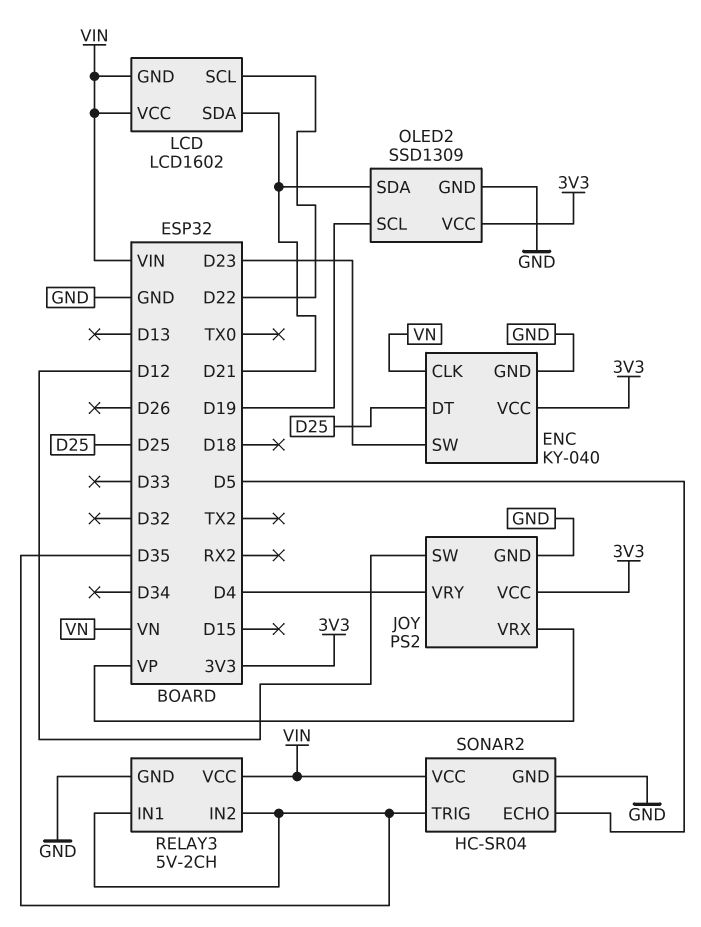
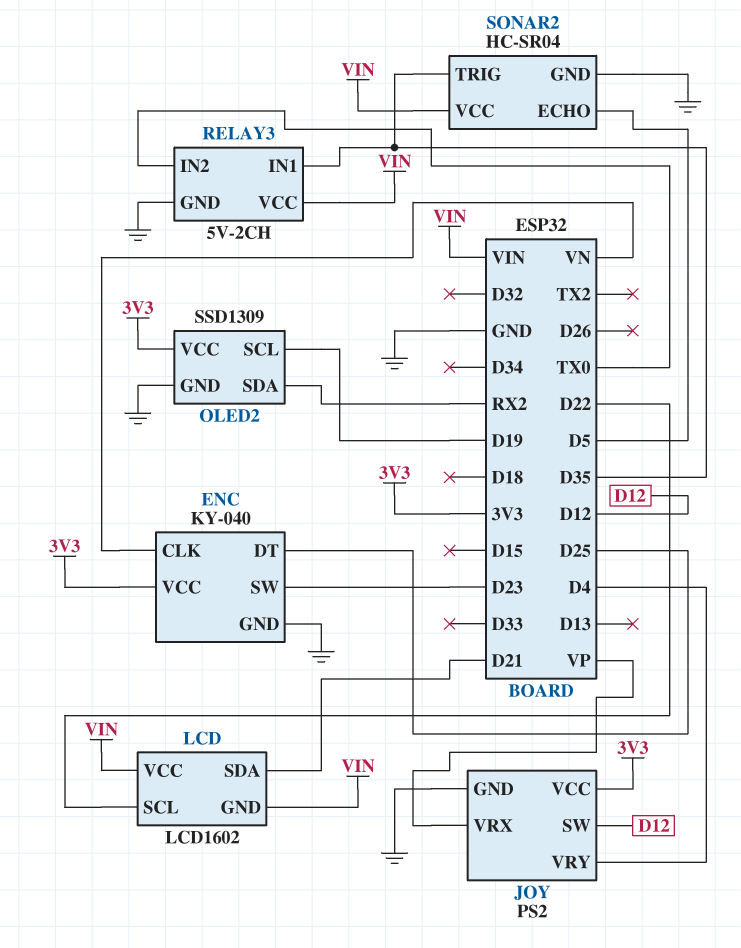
OLED2 pin SDA: D21 -> RX2
RELAY3 pin IN2: D35 -> TX0

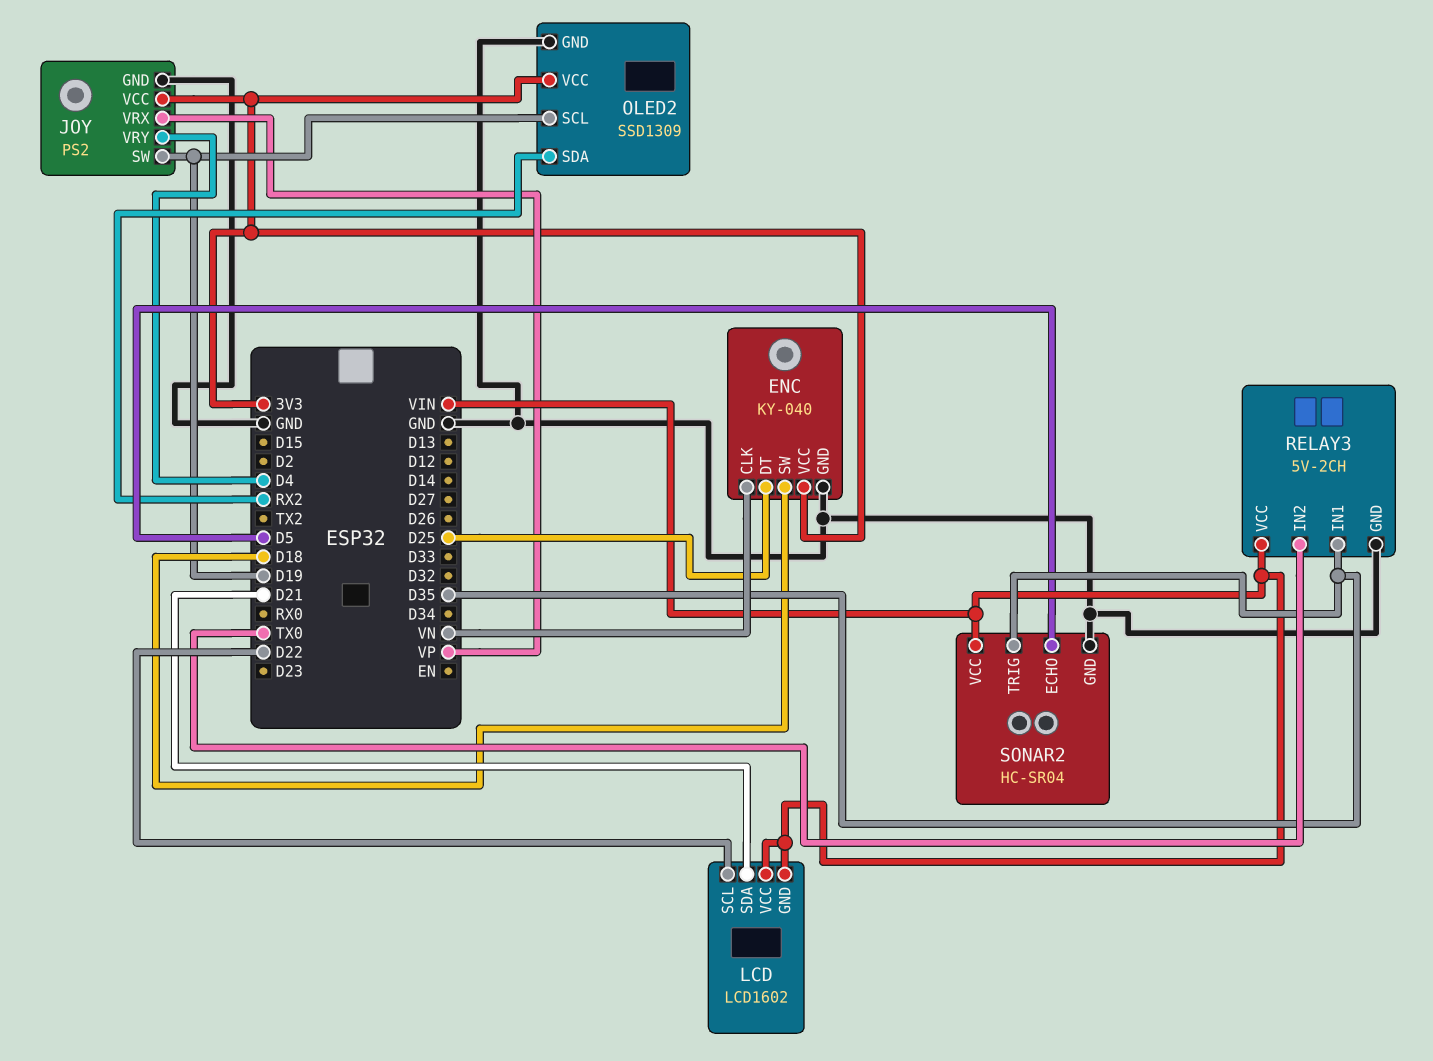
ENC pin SW: D23 -> D18
JOY pin SW: D12 -> D19

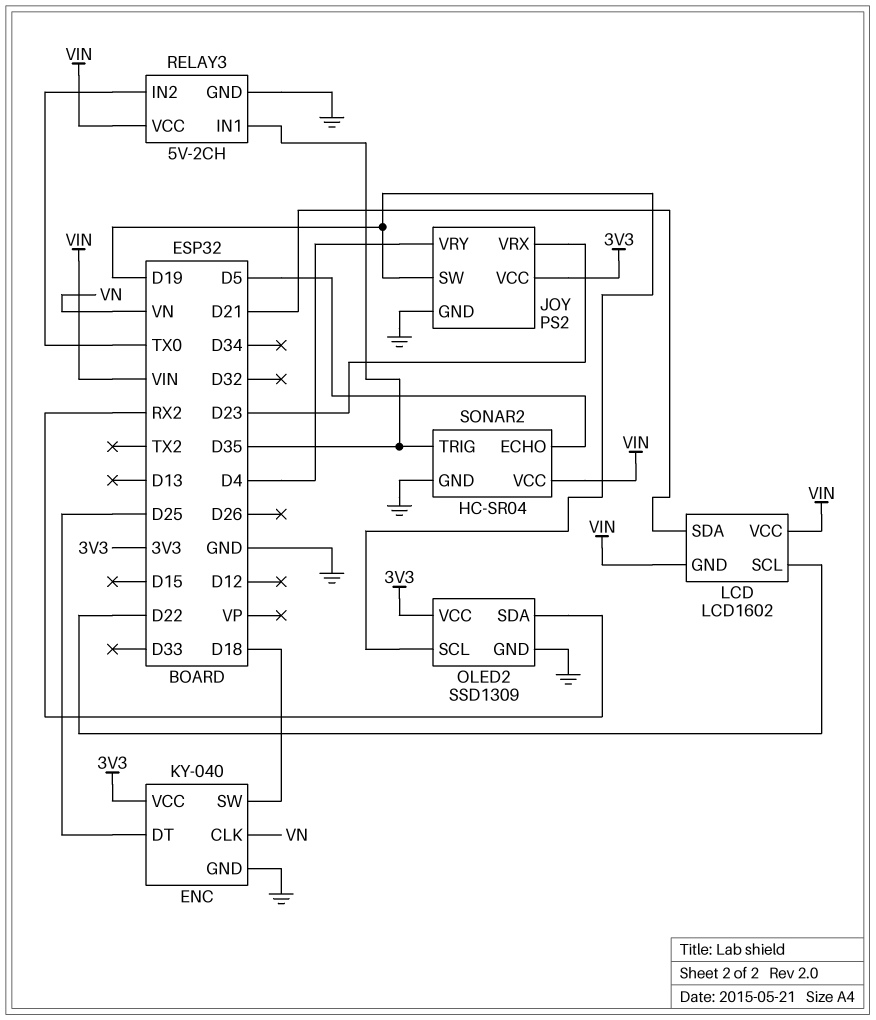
JOY pin VRX: VP -> D23

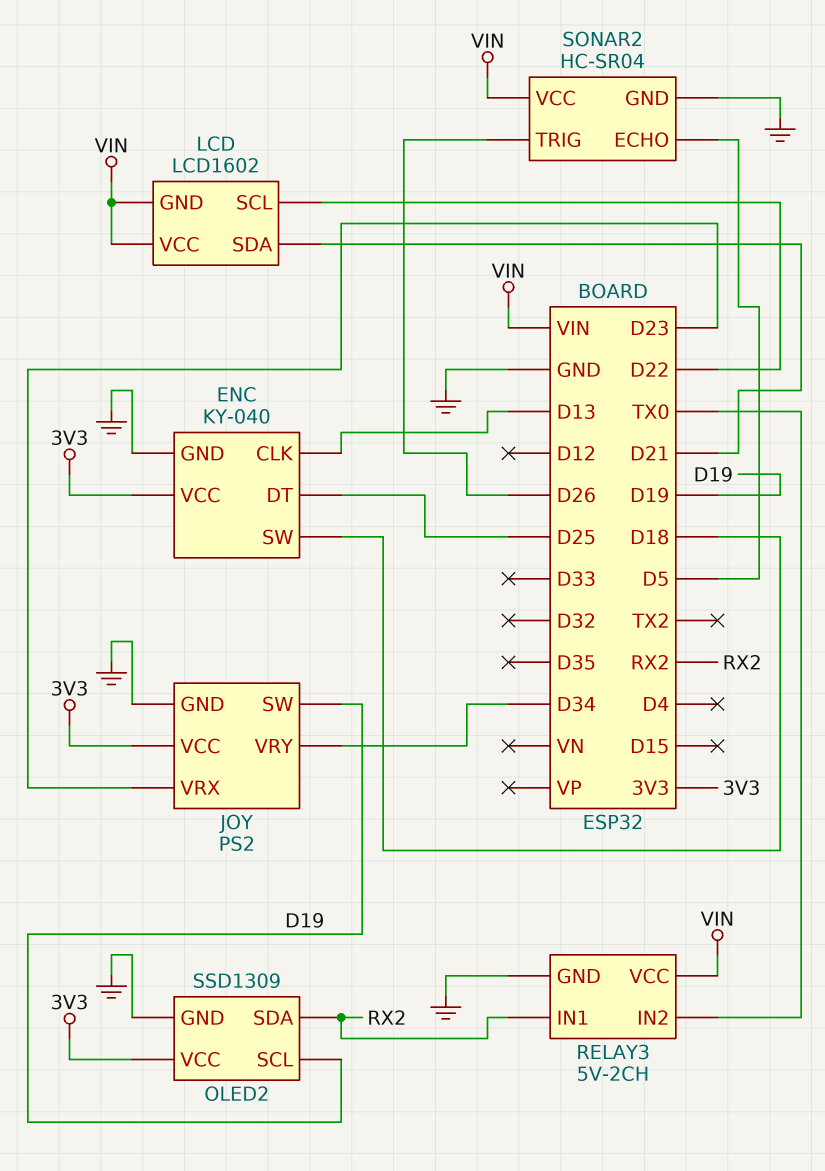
ENC pin CLK: VN -> D13
JOY pin VRY: D4 -> D34
RELAY3 pin IN1: D35 -> RX2
SONAR2 pin TRIG: D35 -> D26

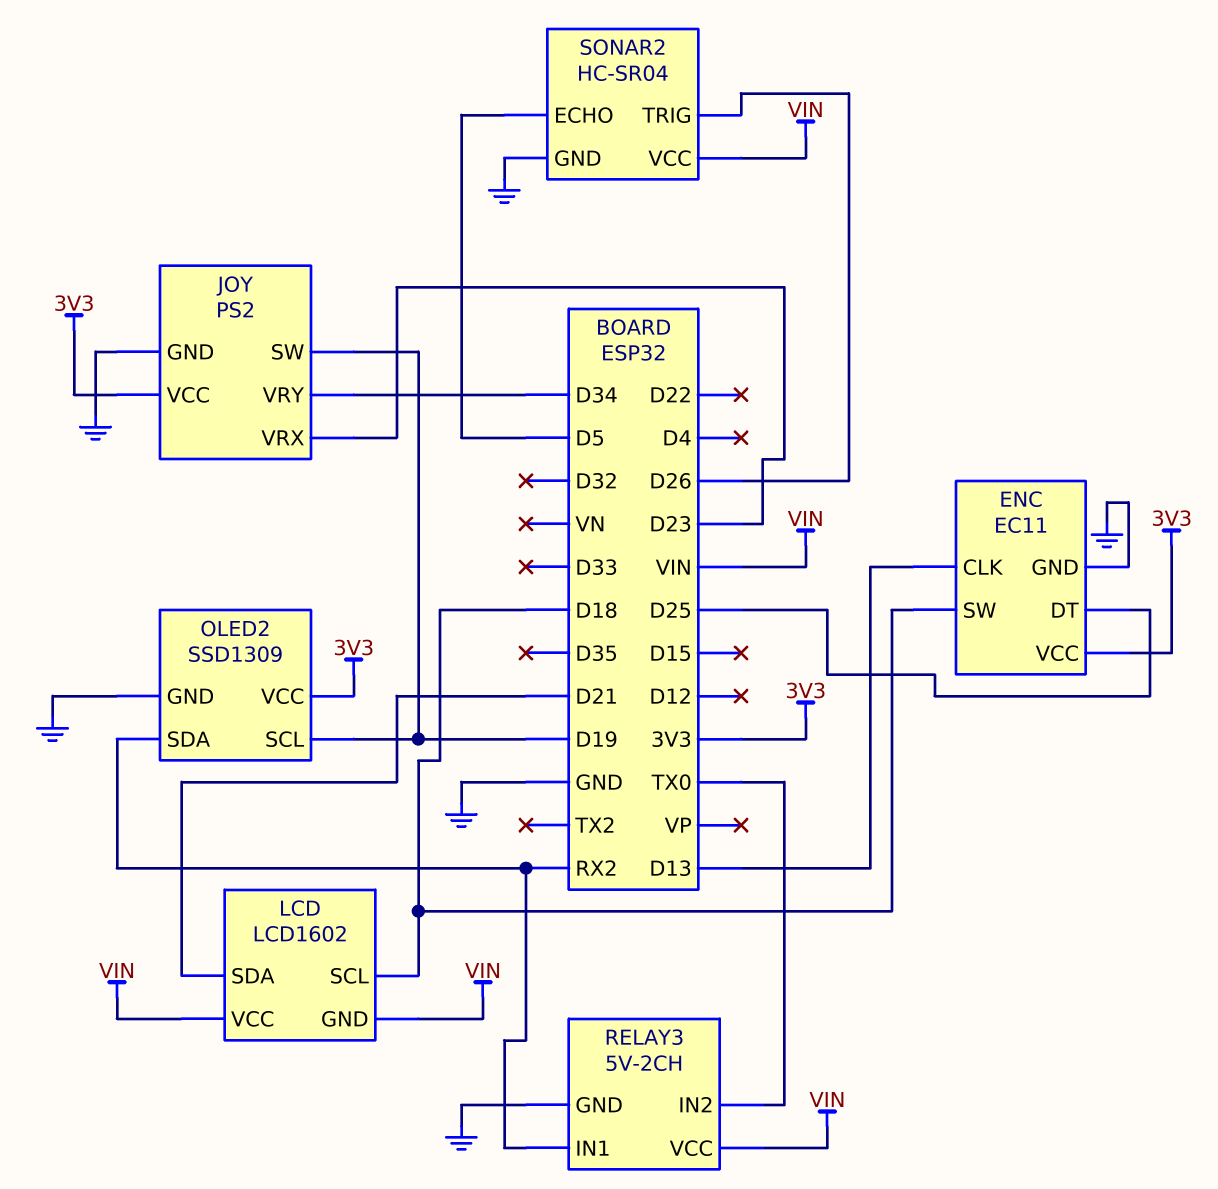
ENC: KY-040 -> EC11
LCD pin SCL: D22 -> D18

